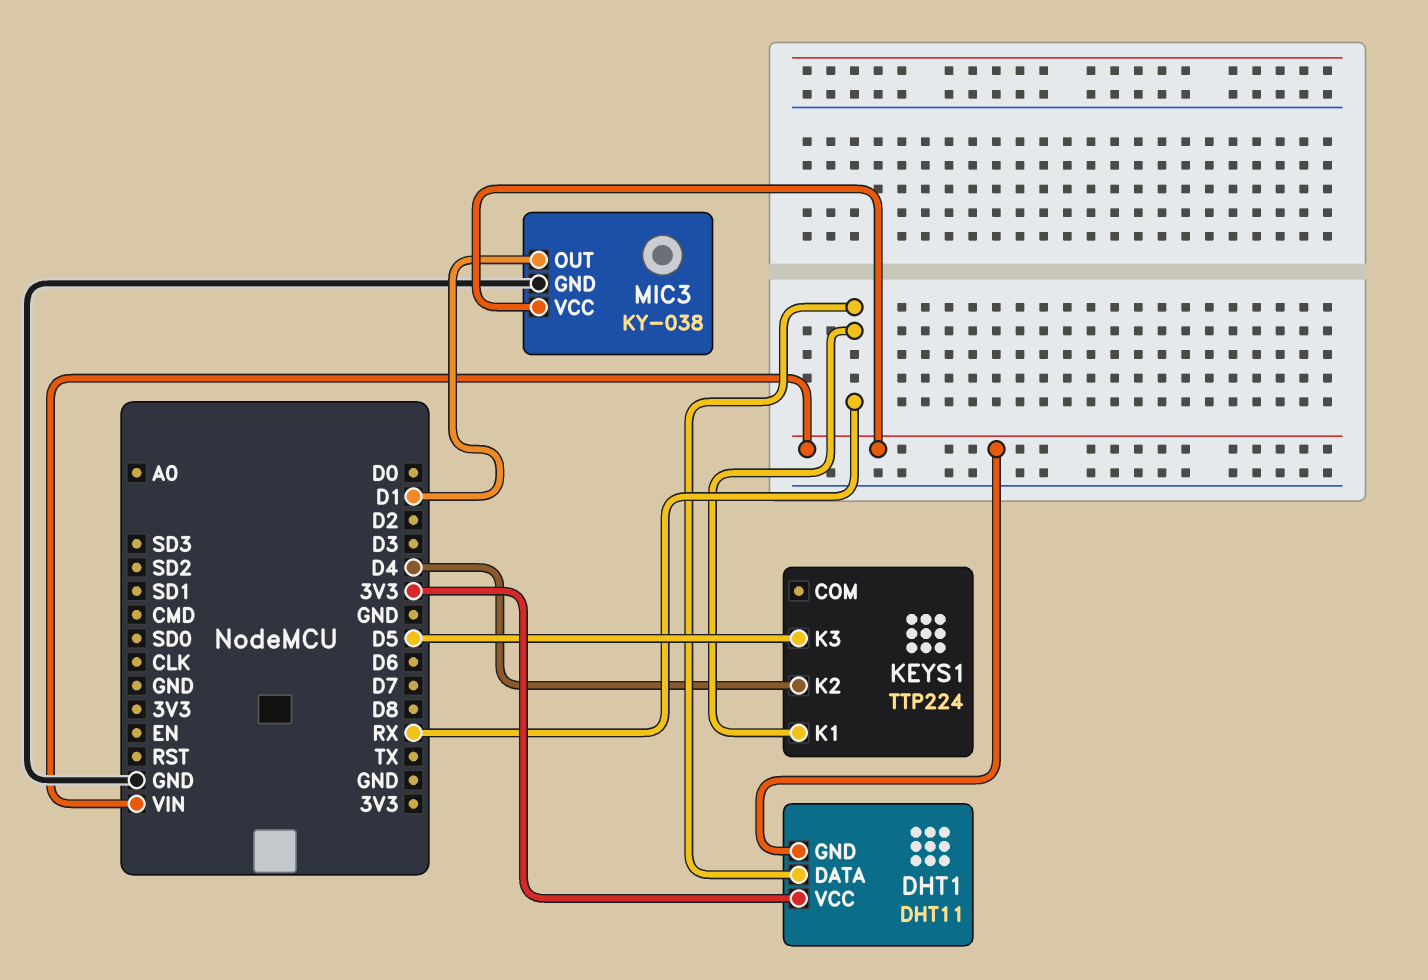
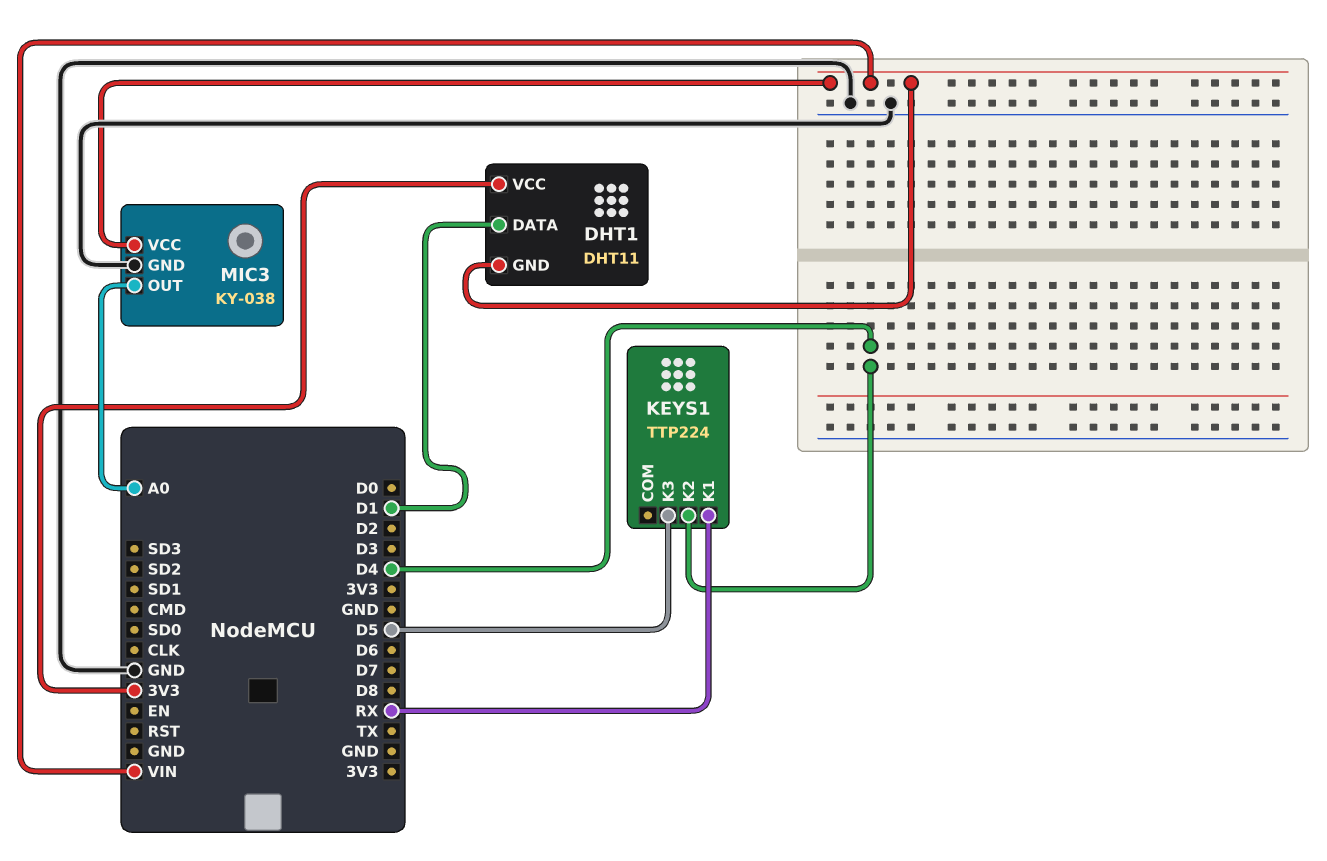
DHT1 pin DATA: RX -> D1
MIC3 pin OUT: D1 -> A0

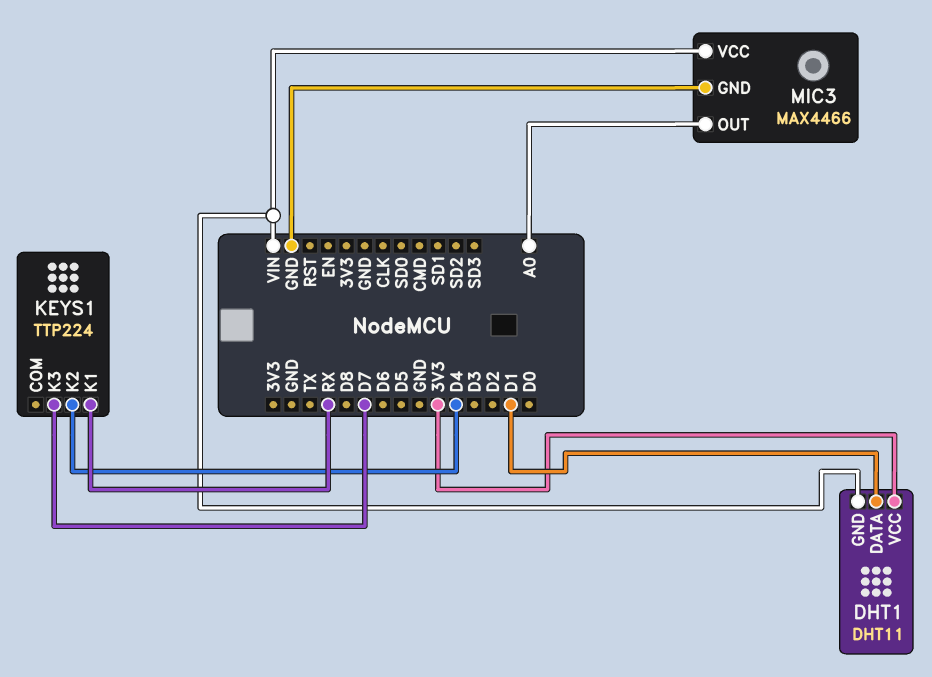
KEYS1 pin K3: D5 -> D7
MIC3: KY-038 -> MAX4466

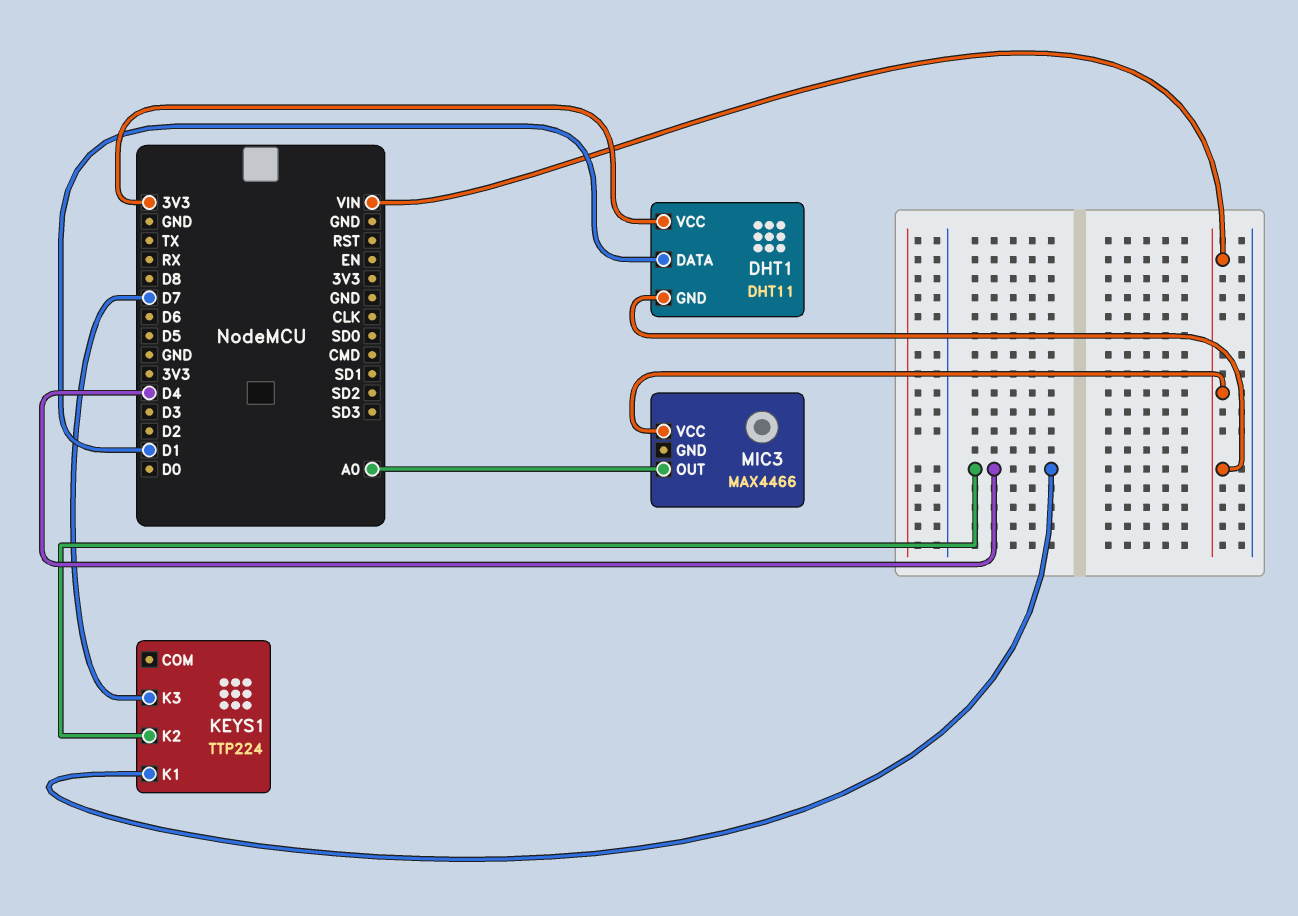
KEYS1 pin K1: RX -> D4
MIC3 pin GND: GND -> none

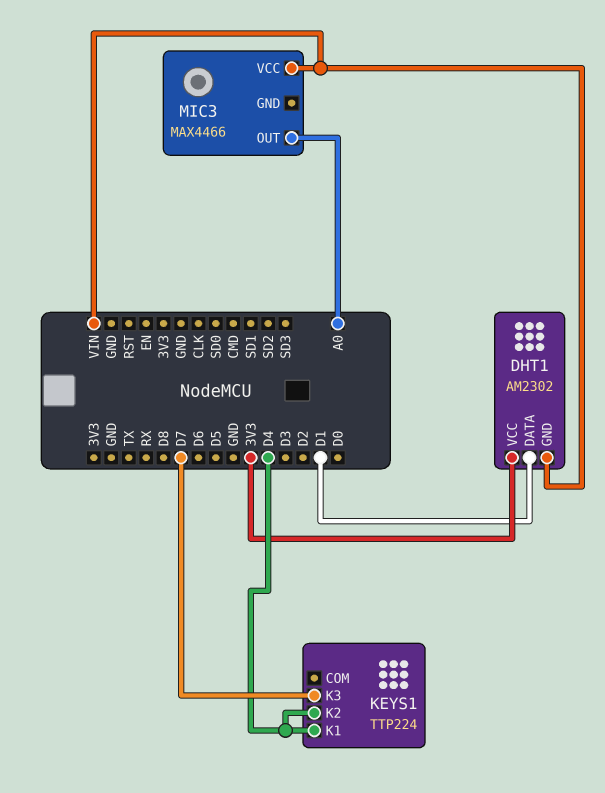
DHT1: DHT11 -> AM2302

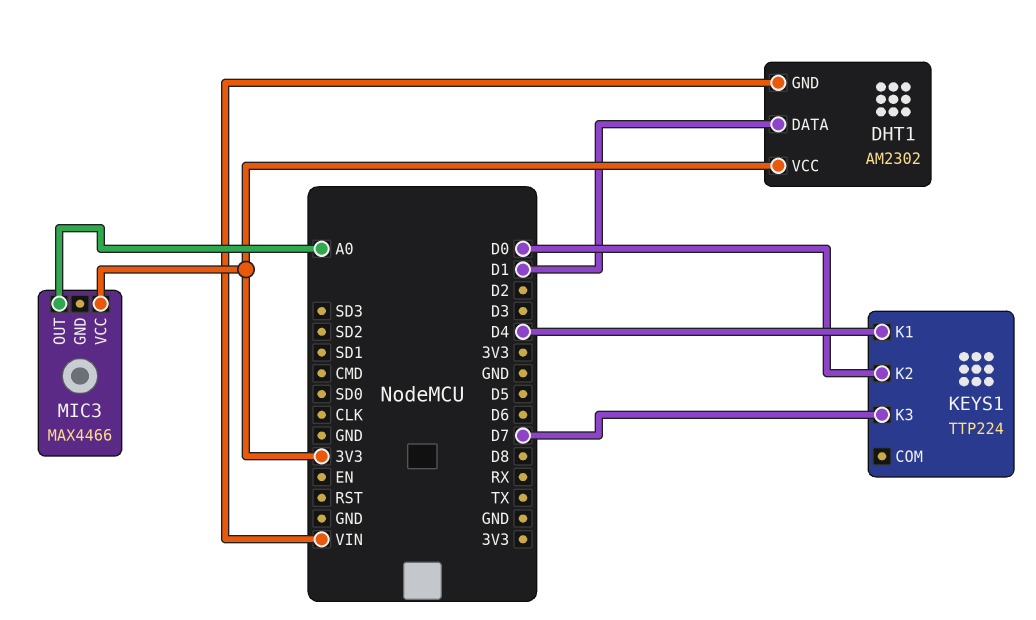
KEYS1 pin K2: D4 -> D0
MIC3 pin VCC: VIN -> 3V3

